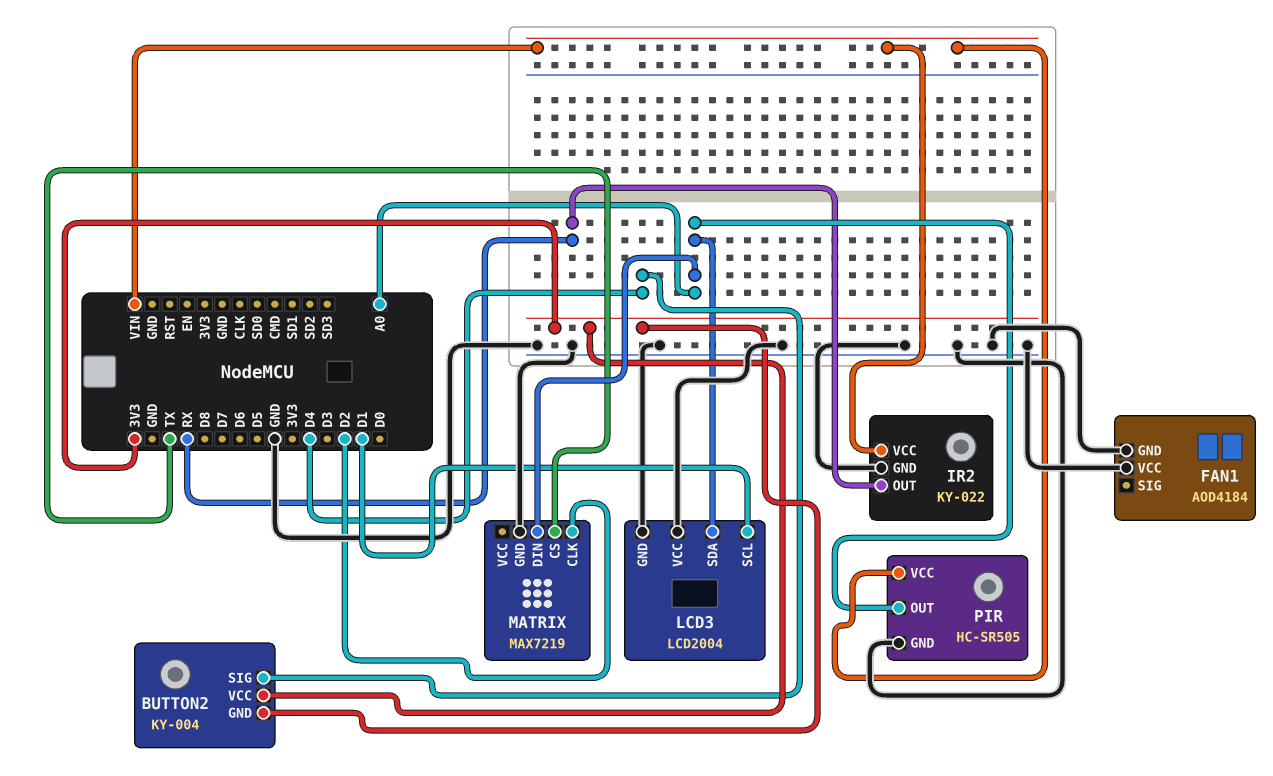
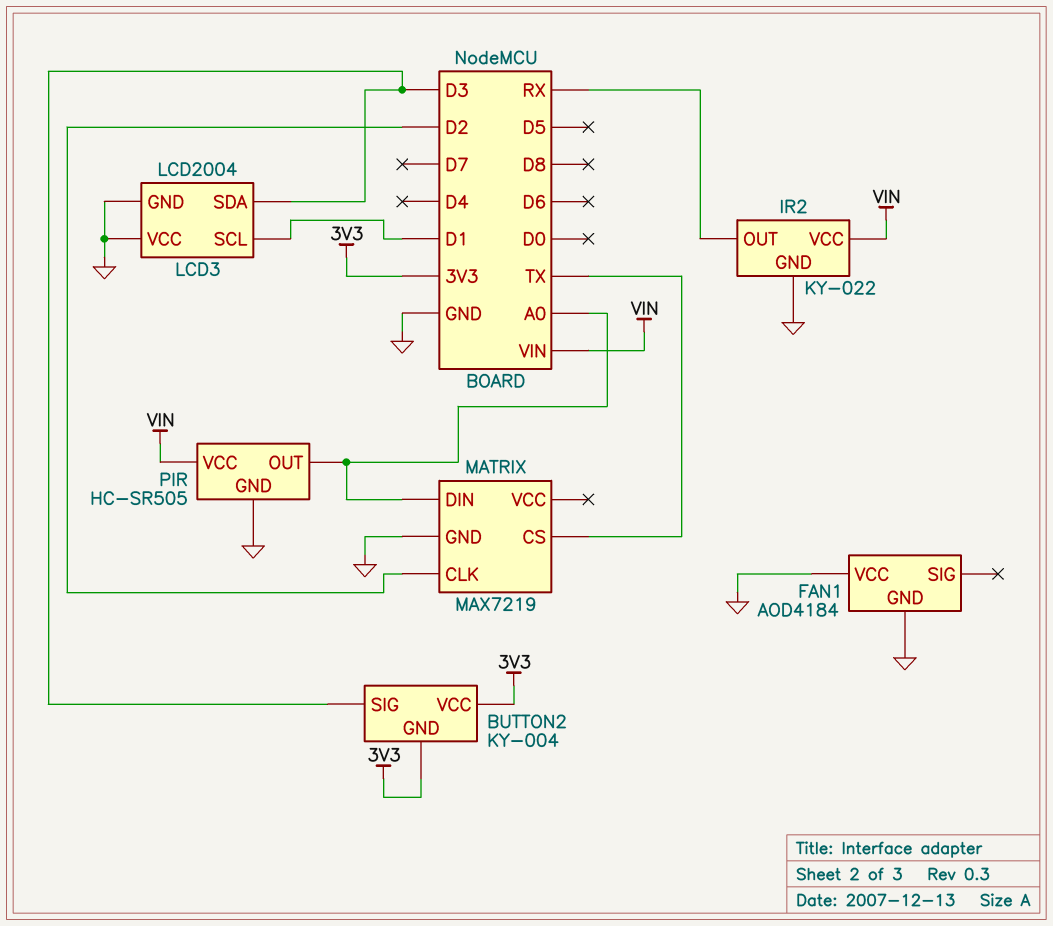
BUTTON2 pin SIG: D4 -> D3
LCD3 pin SDA: A0 -> D3

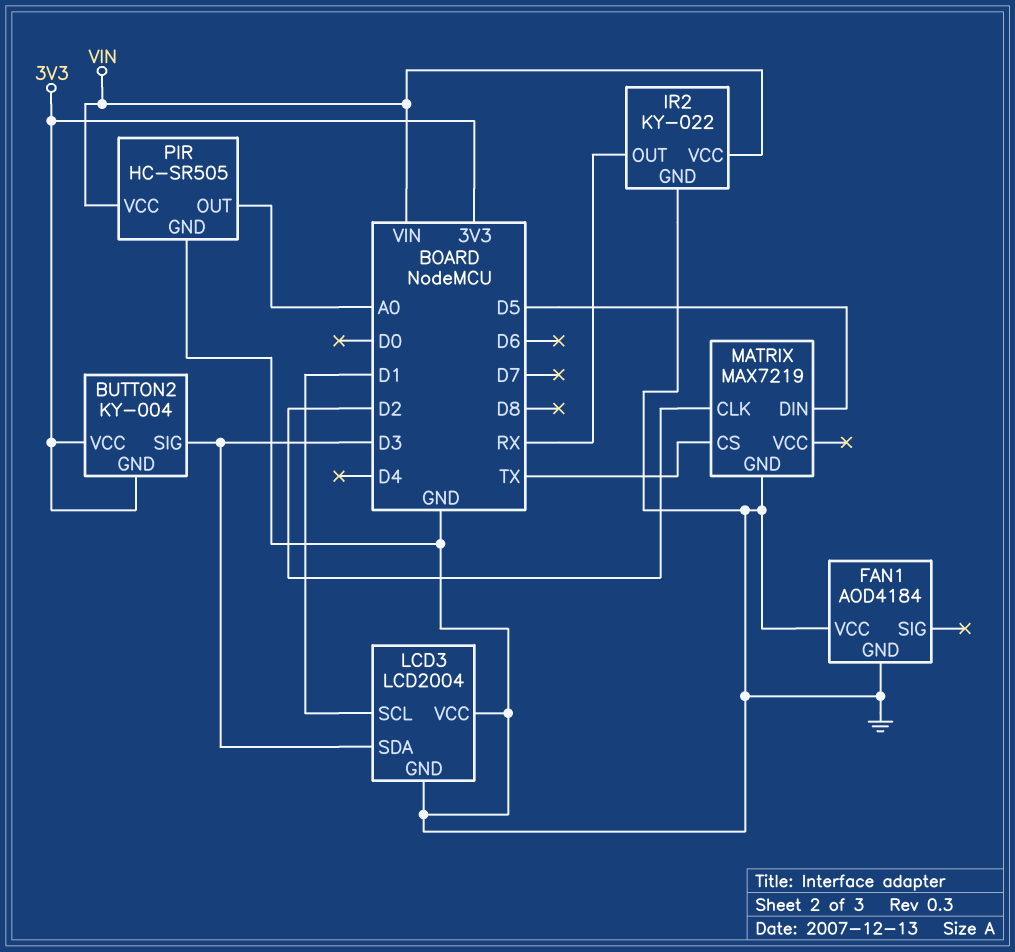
MATRIX pin DIN: A0 -> D5

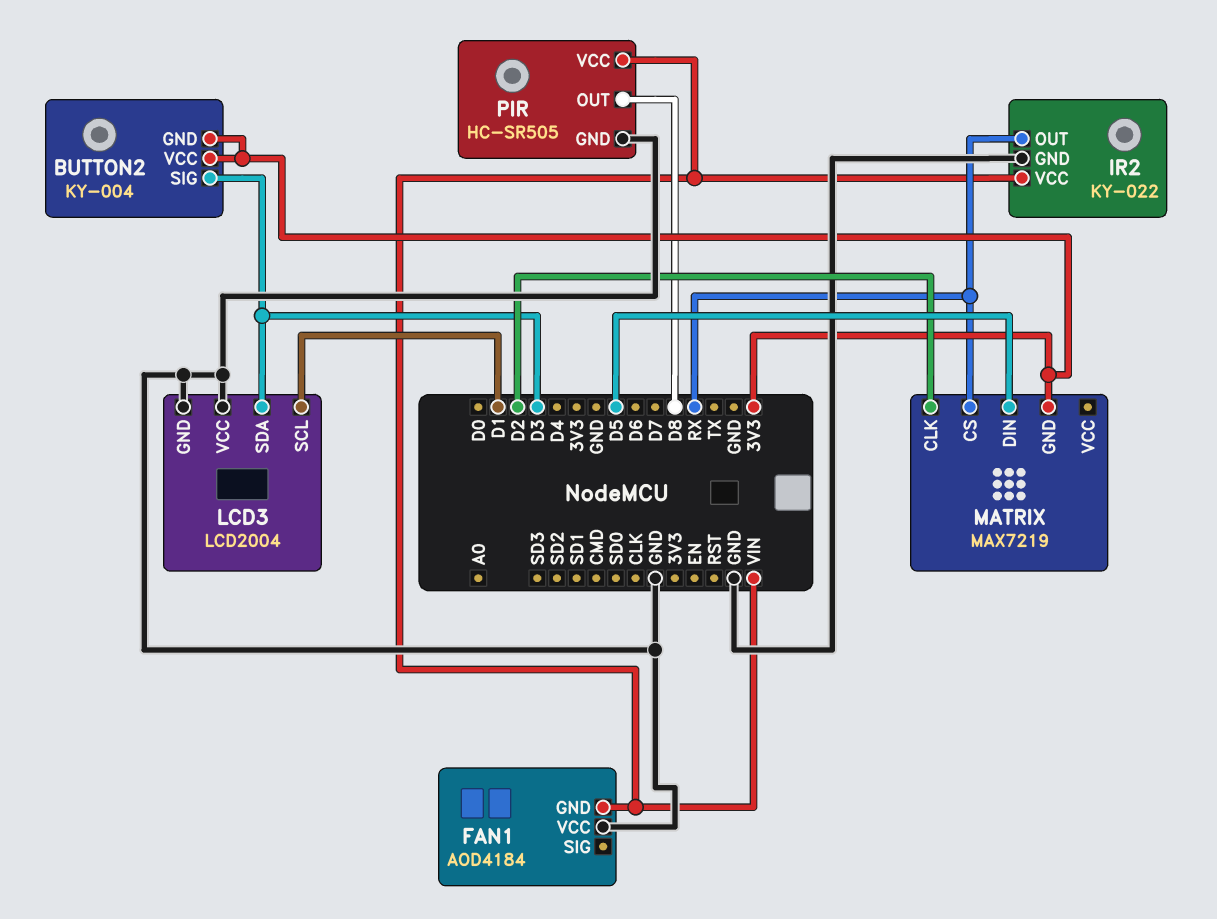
FAN1 pin GND: GND -> VIN
MATRIX pin CS: TX -> RX
MATRIX pin GND: GND -> 3V3
PIR pin OUT: A0 -> D8

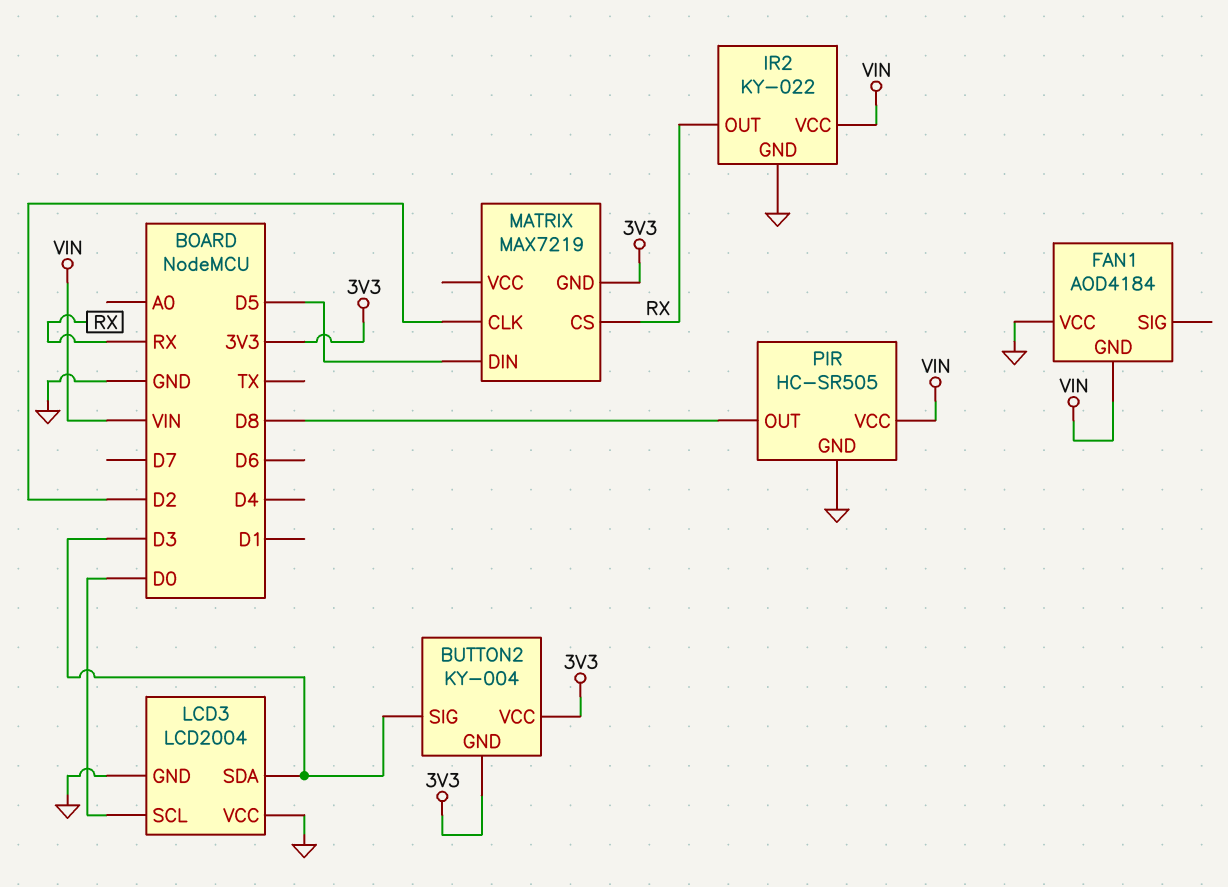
LCD3 pin SCL: D1 -> D0

